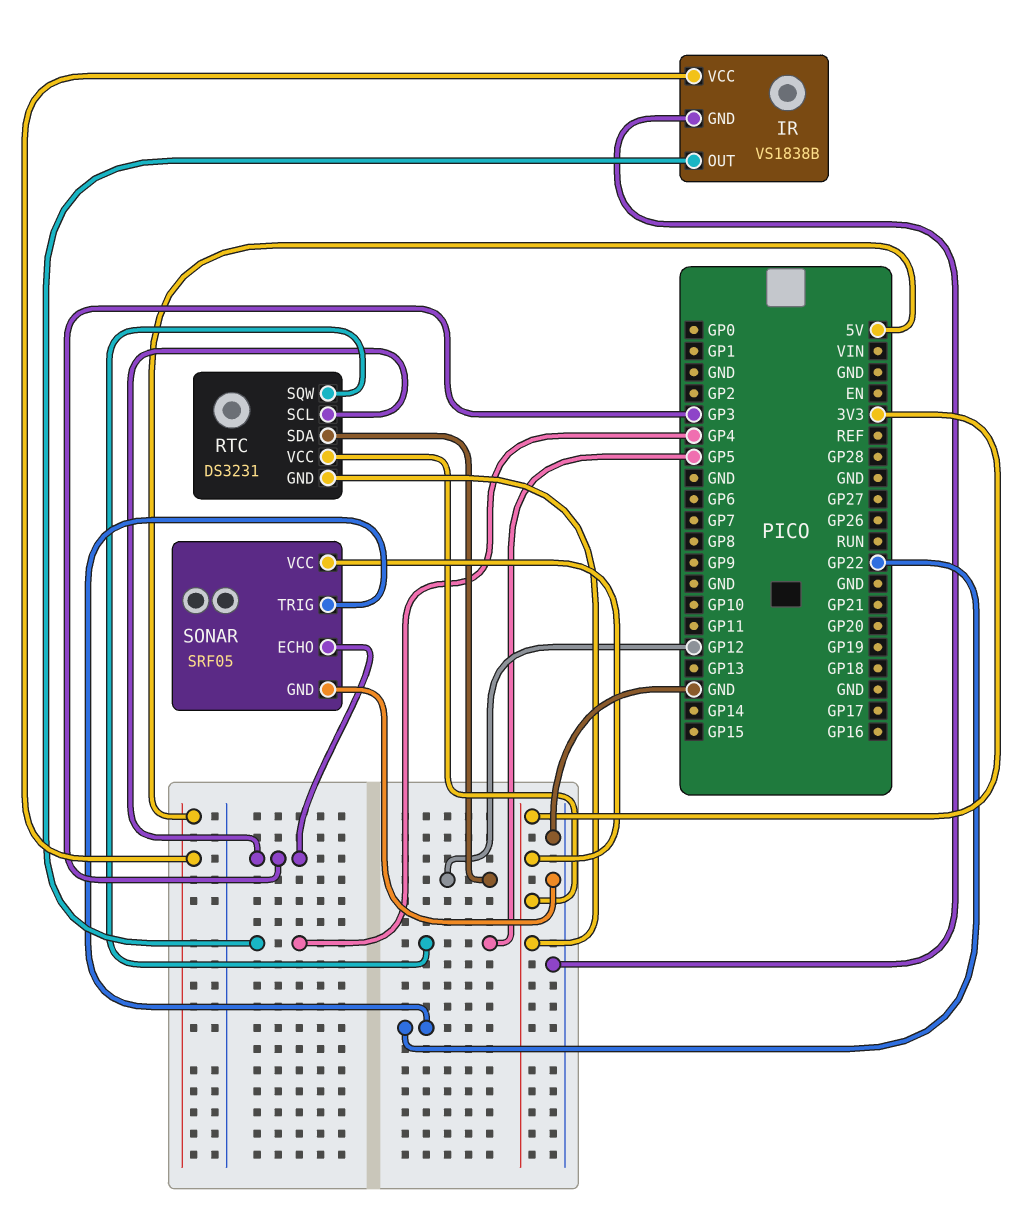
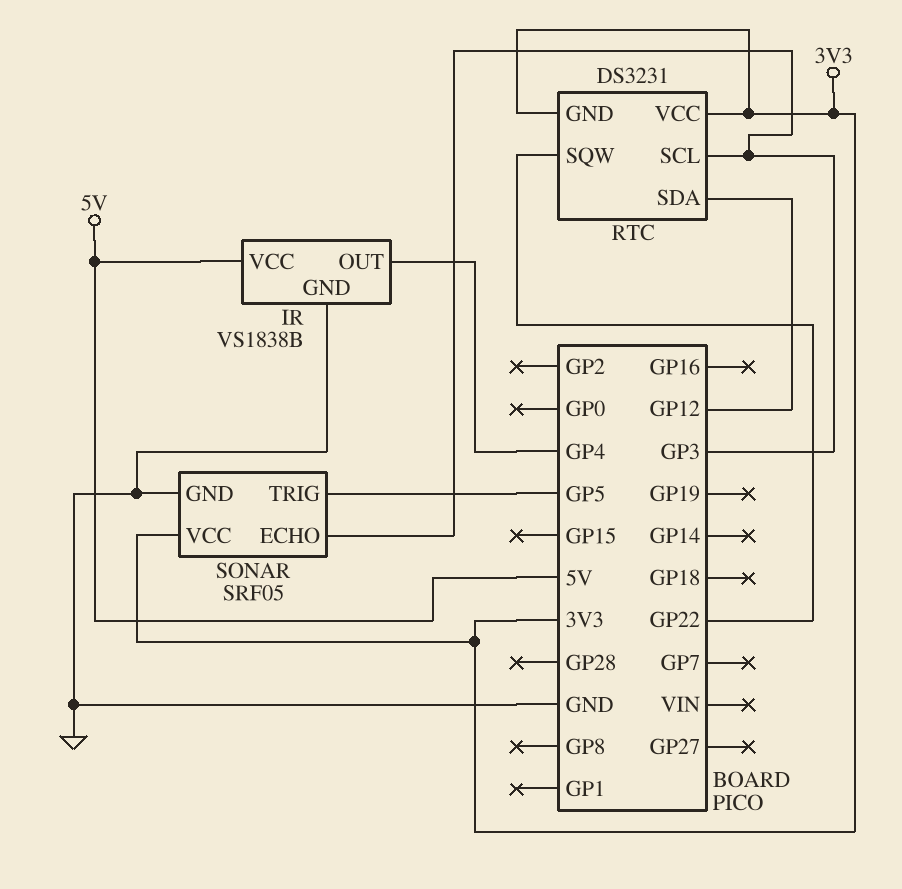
RTC pin SQW: GP5 -> GP22
SONAR pin TRIG: GP22 -> GP5

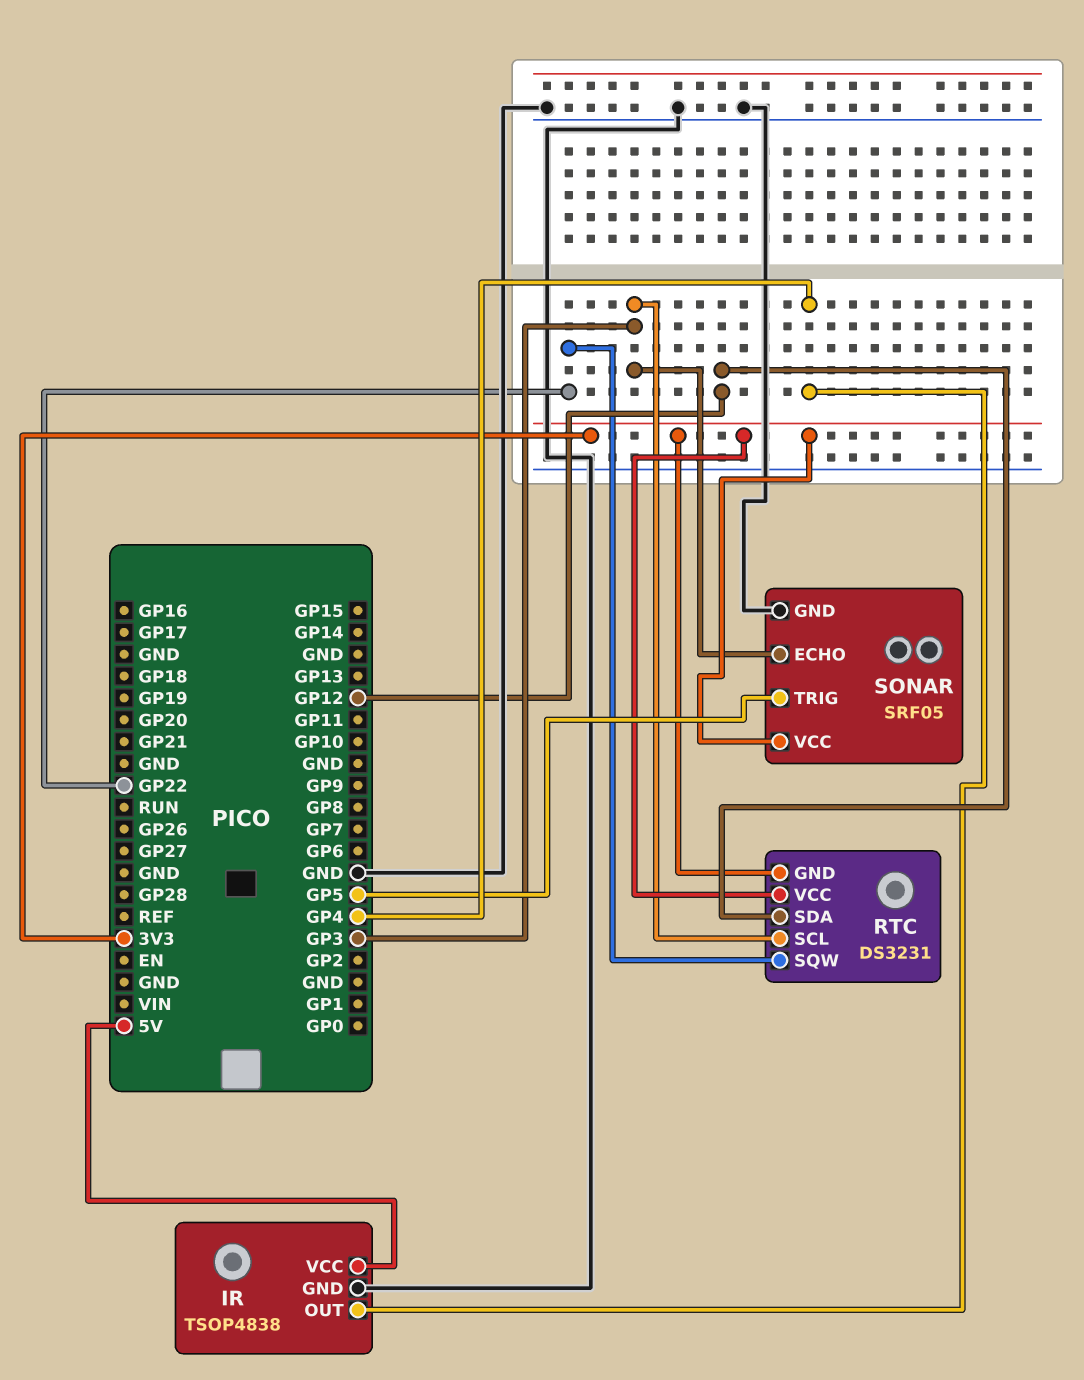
IR: VS1838B -> TSOP4838

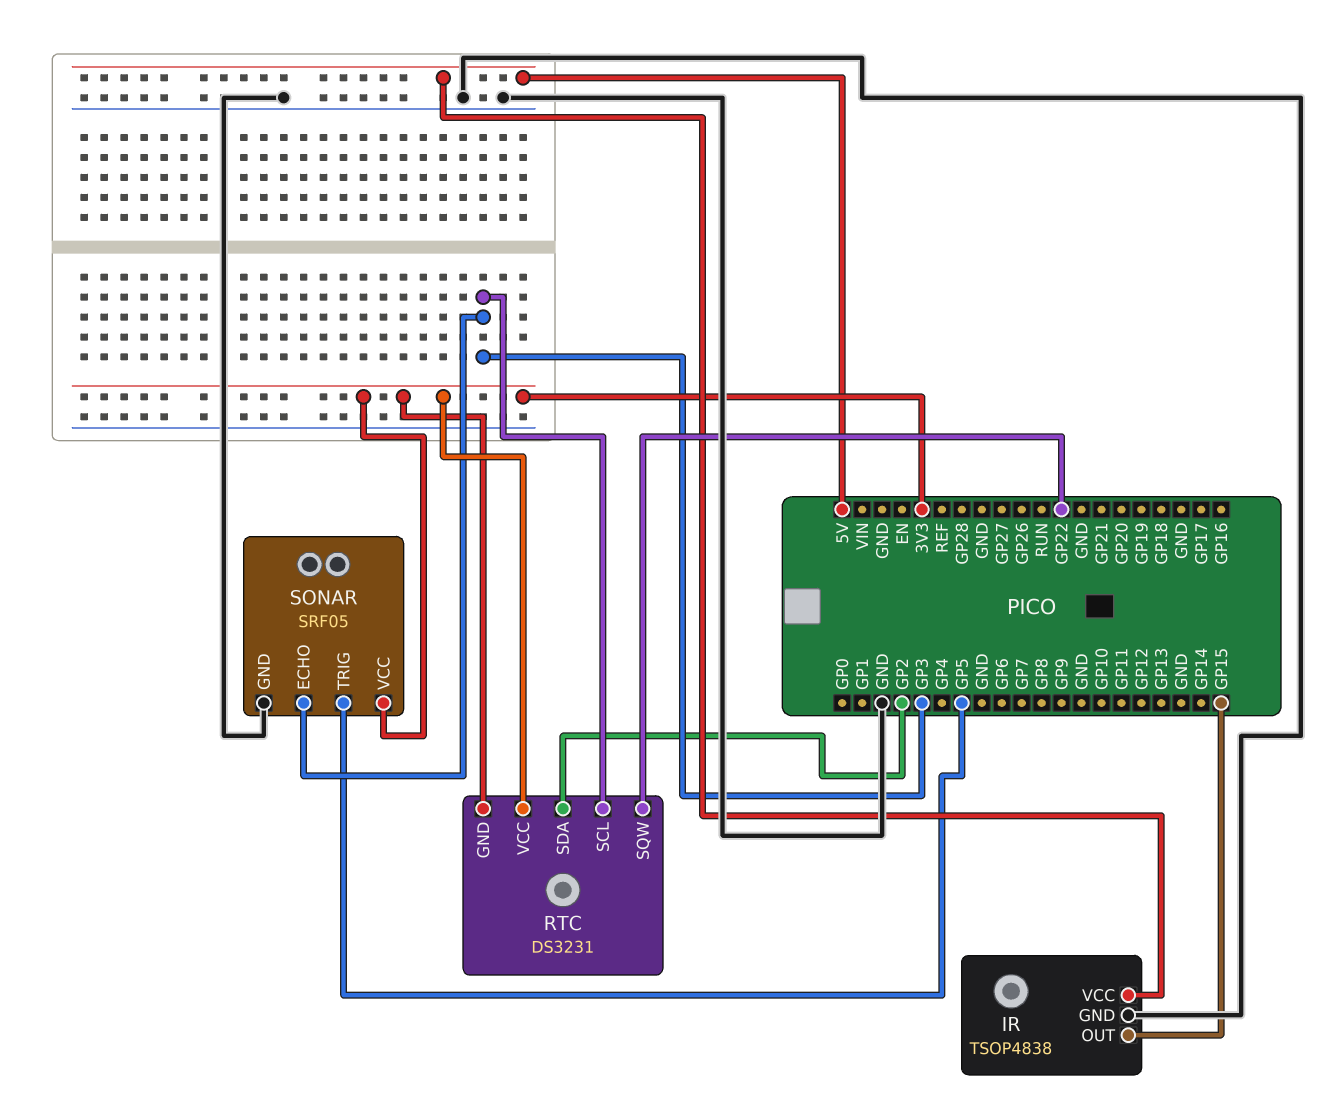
IR pin OUT: GP4 -> GP15
RTC pin SDA: GP12 -> GP2

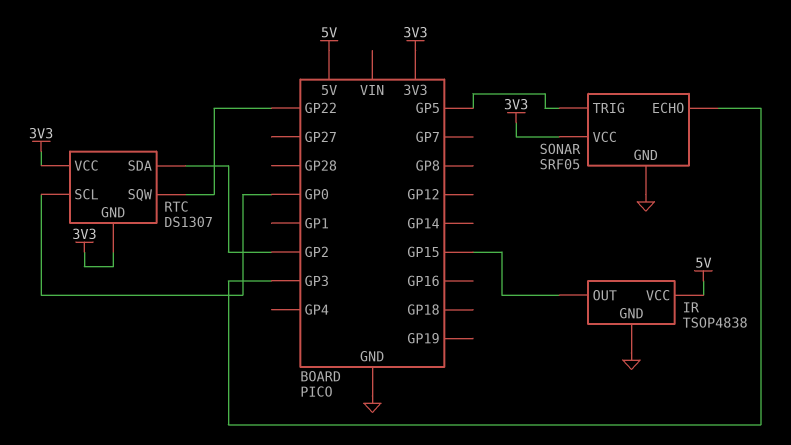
RTC: DS3231 -> DS1307
RTC pin SCL: GP3 -> GP0

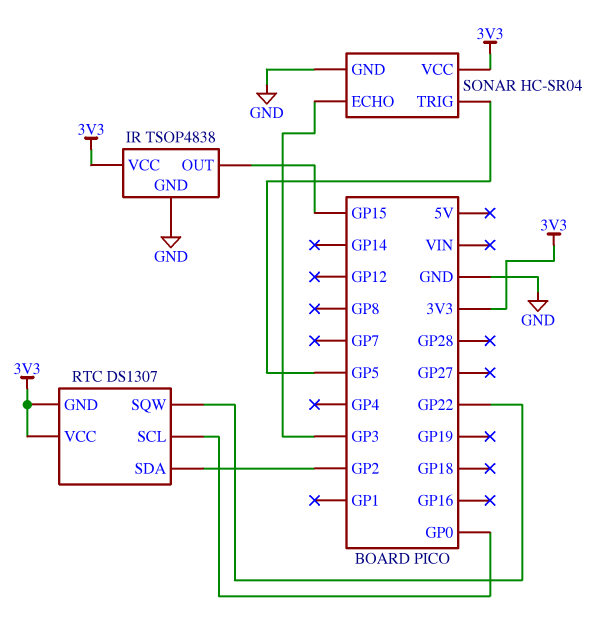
IR pin VCC: 5V -> 3V3
SONAR: SRF05 -> HC-SR04

